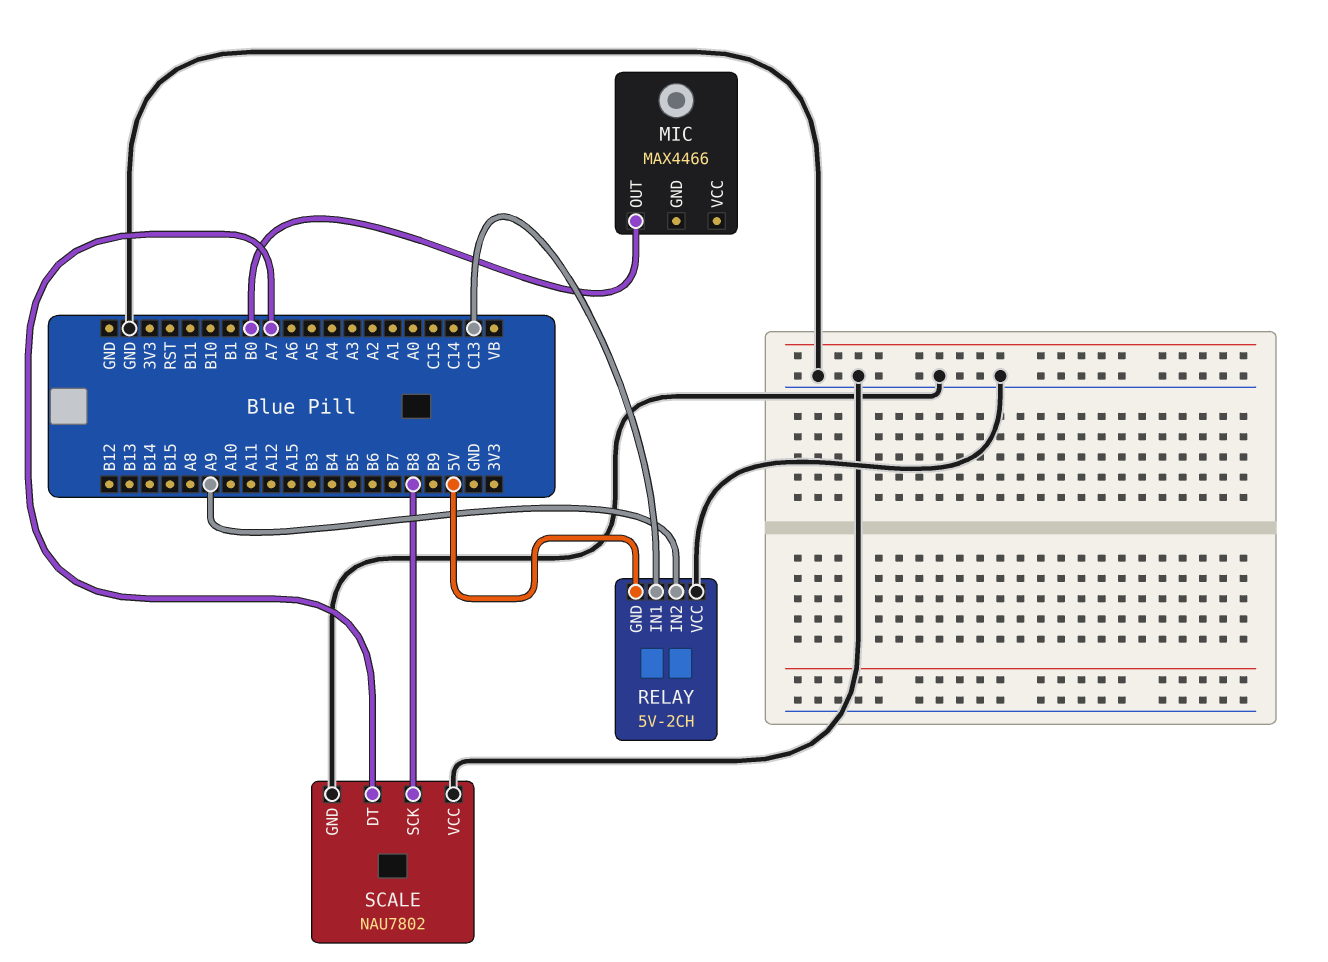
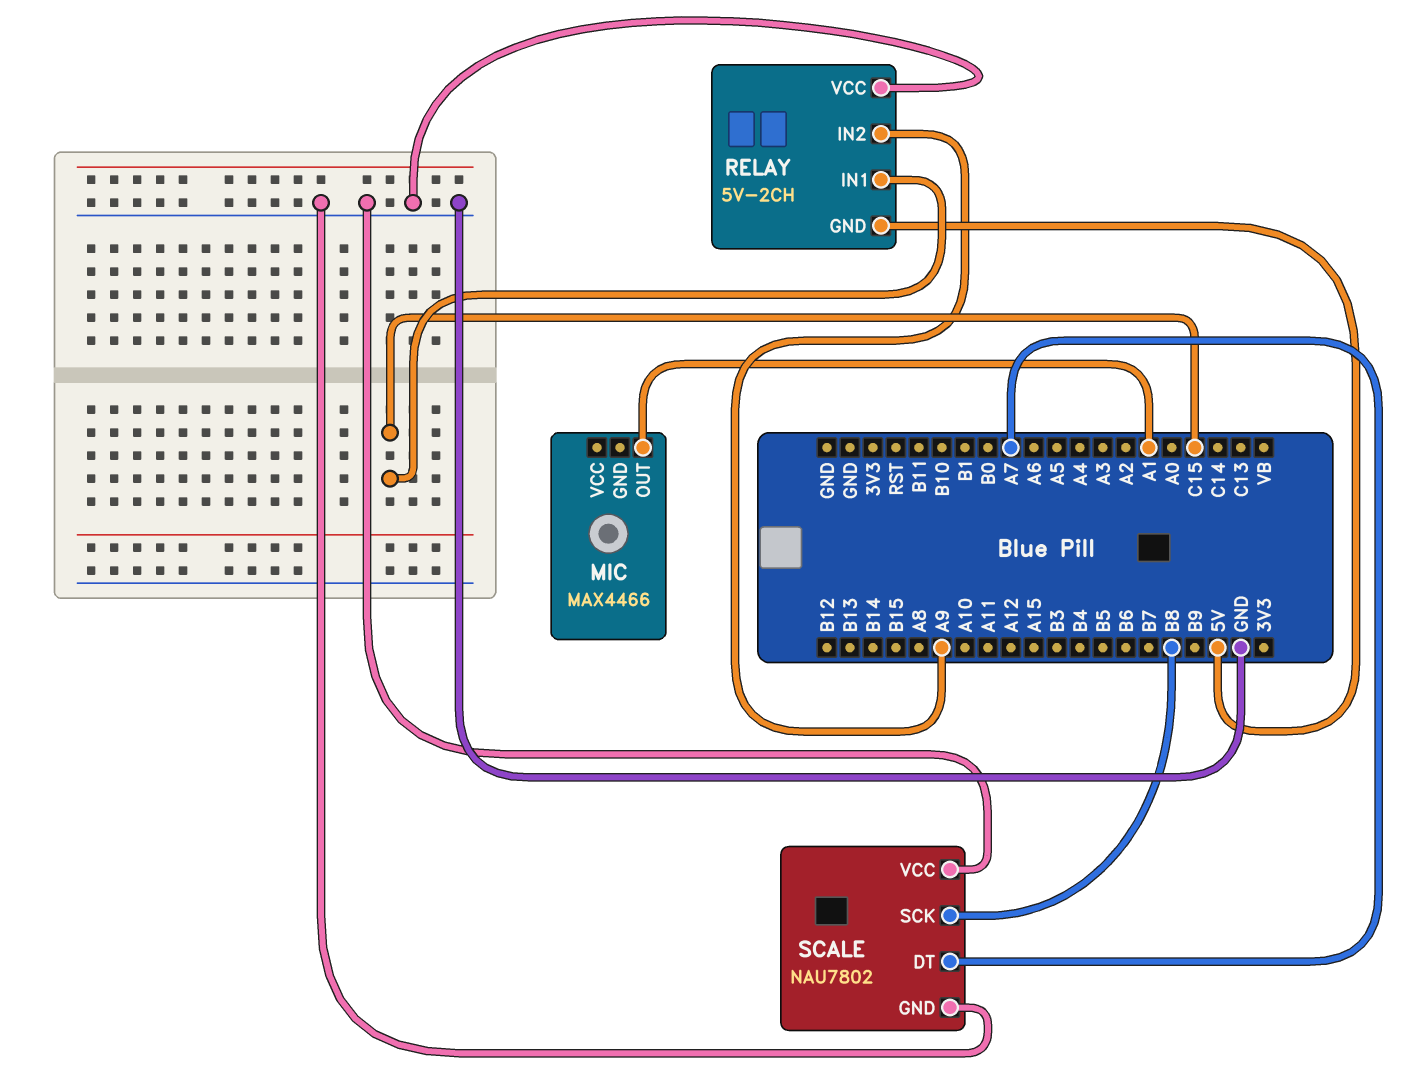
MIC pin OUT: B0 -> A1
RELAY pin IN1: C13 -> C15

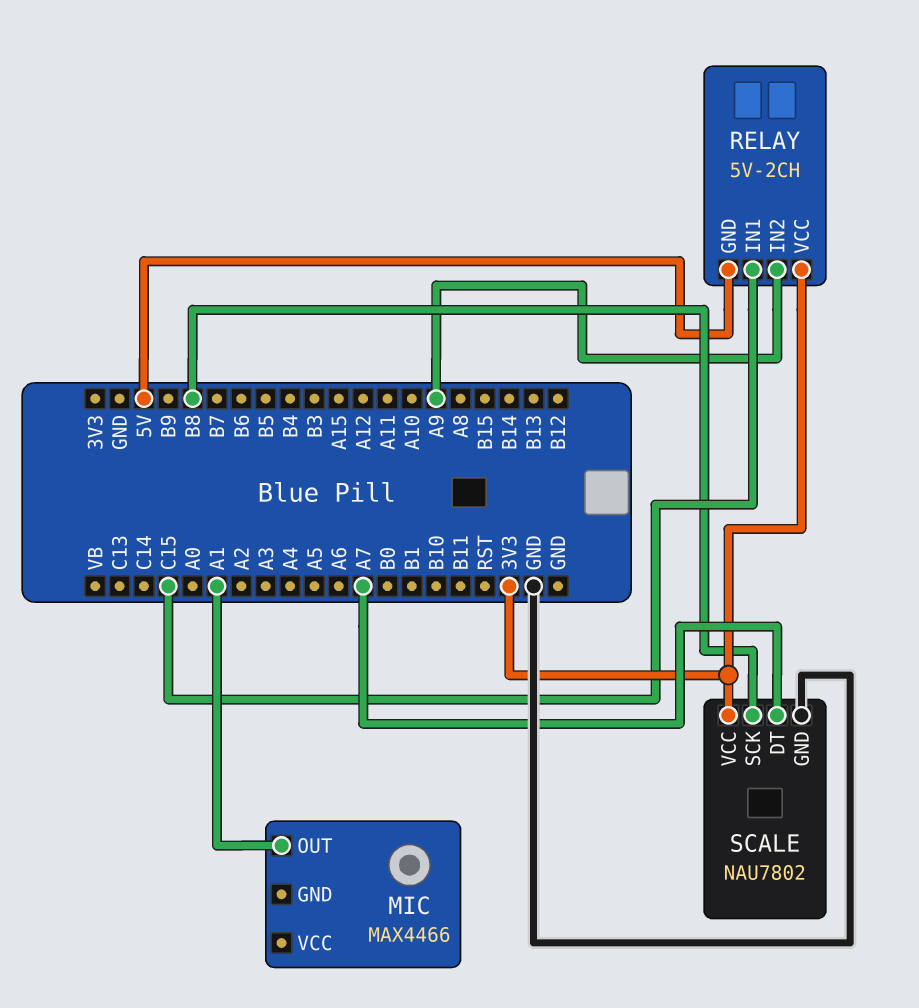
RELAY pin VCC: GND -> 3V3
SCALE pin VCC: GND -> 3V3

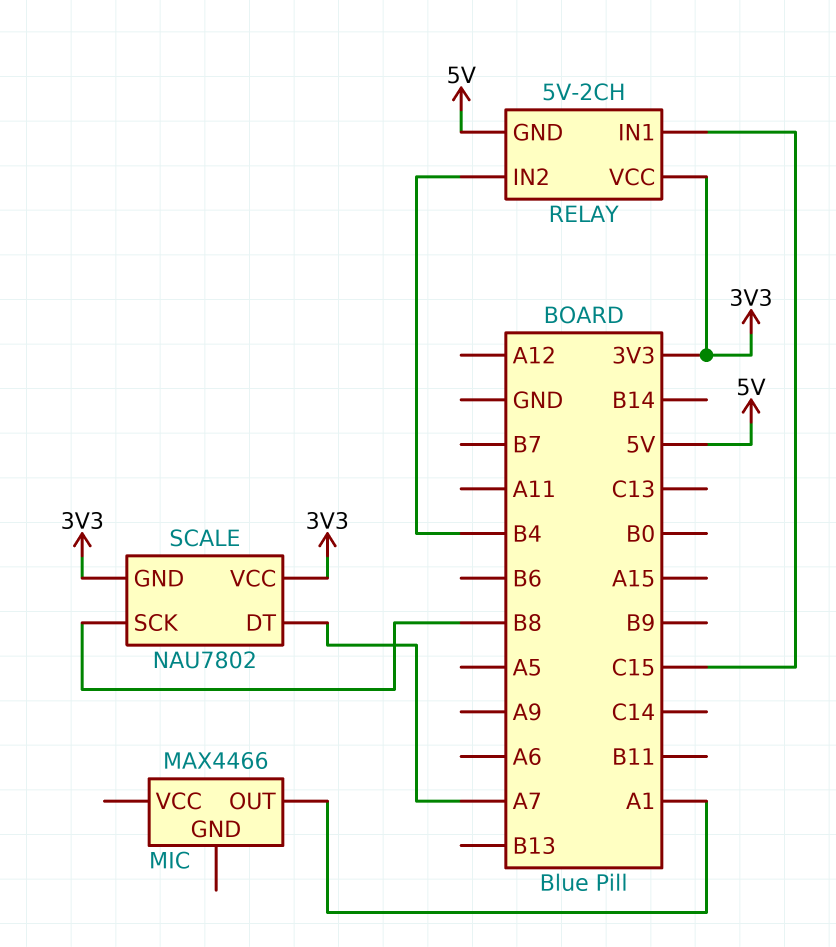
RELAY pin IN2: A9 -> B4
SCALE pin GND: GND -> 3V3

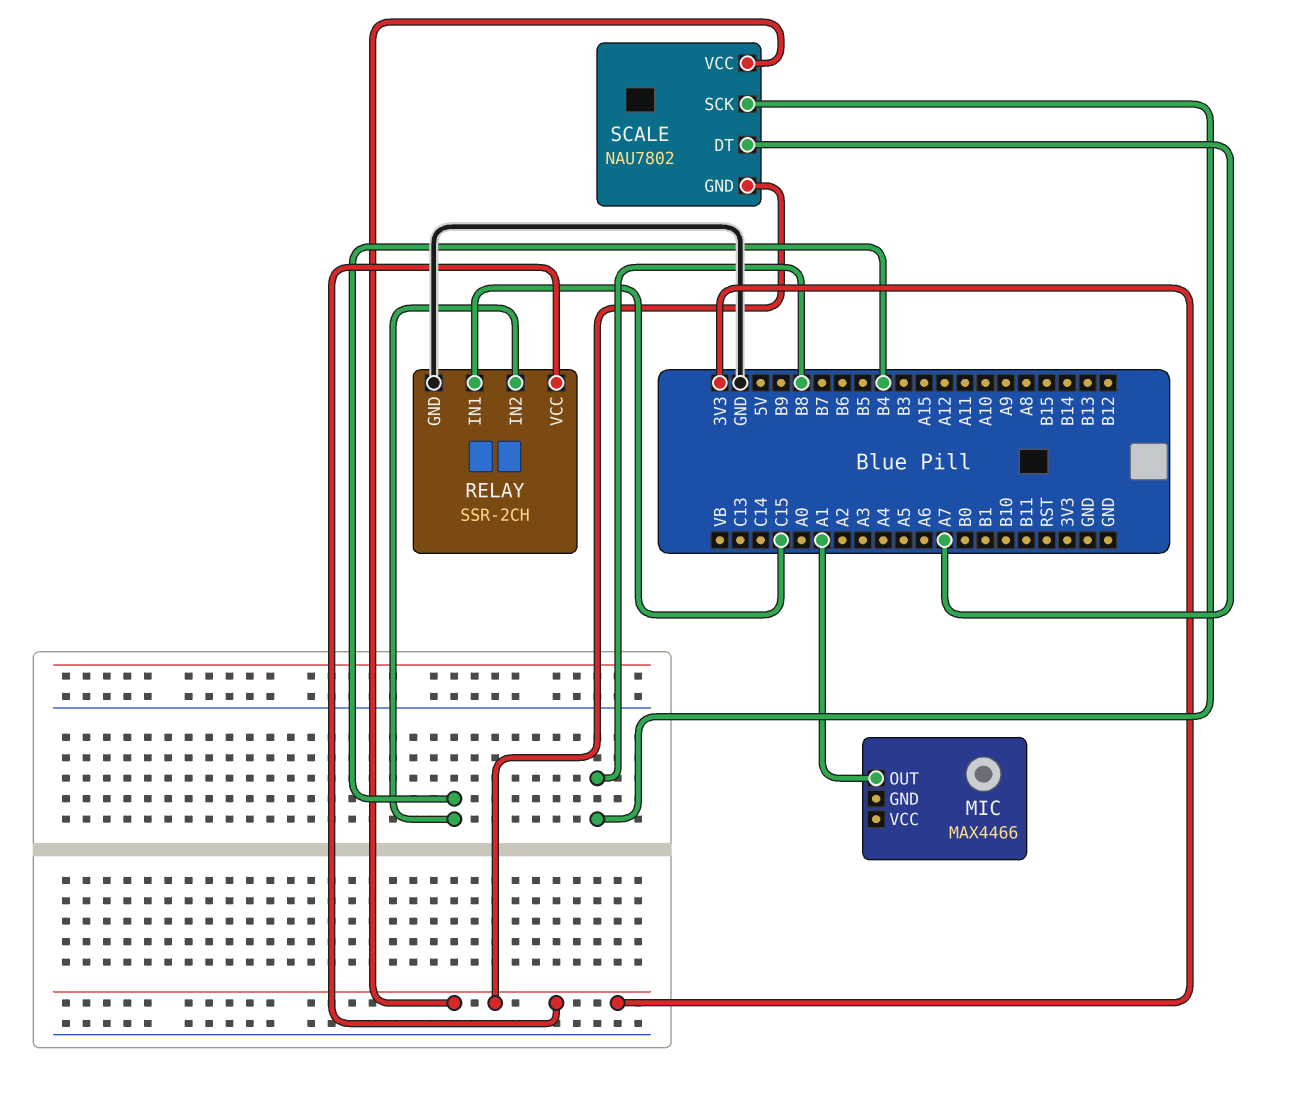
RELAY: 5V-2CH -> SSR-2CH
RELAY pin GND: 5V -> GND

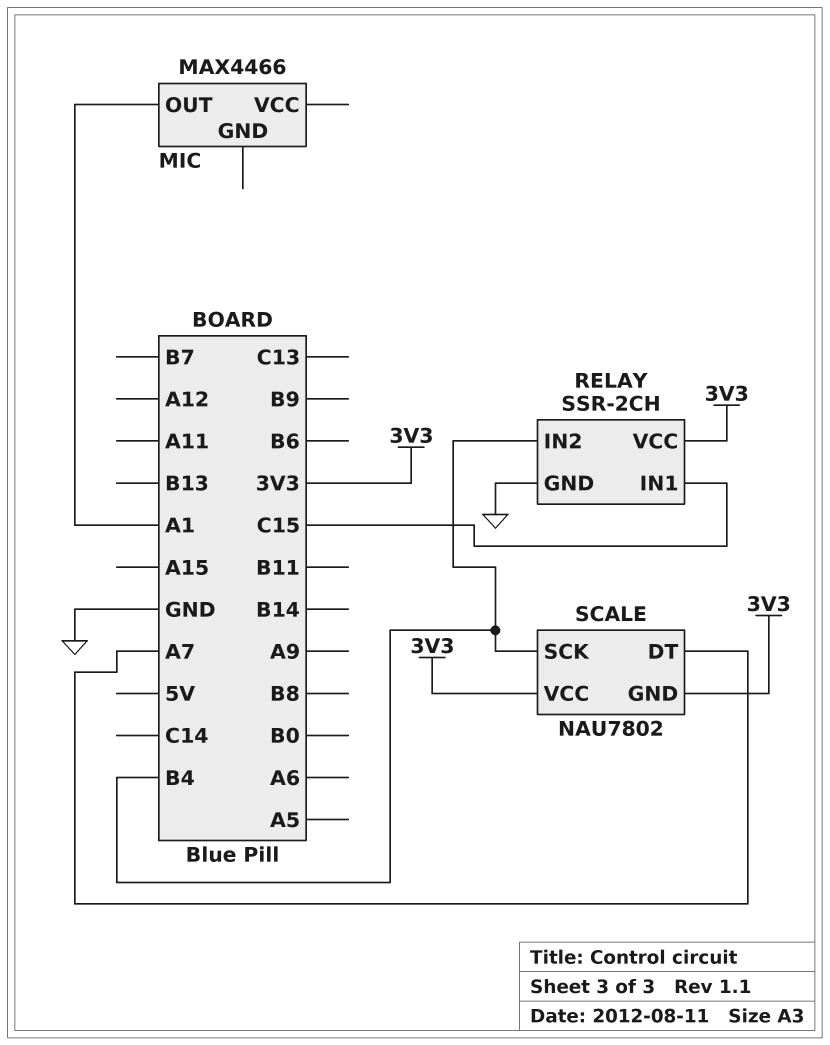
SCALE pin SCK: B8 -> B4

